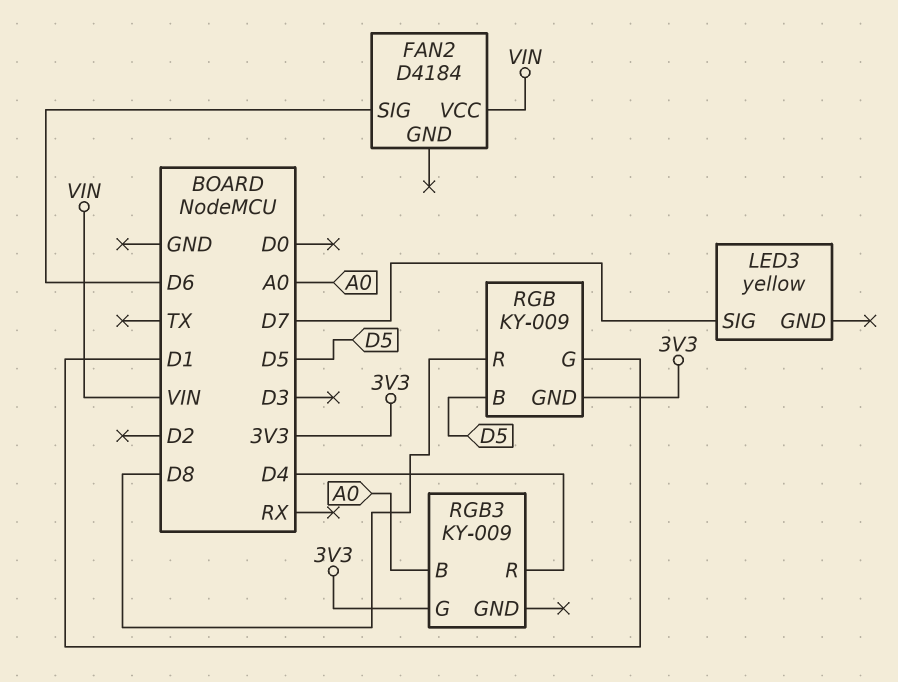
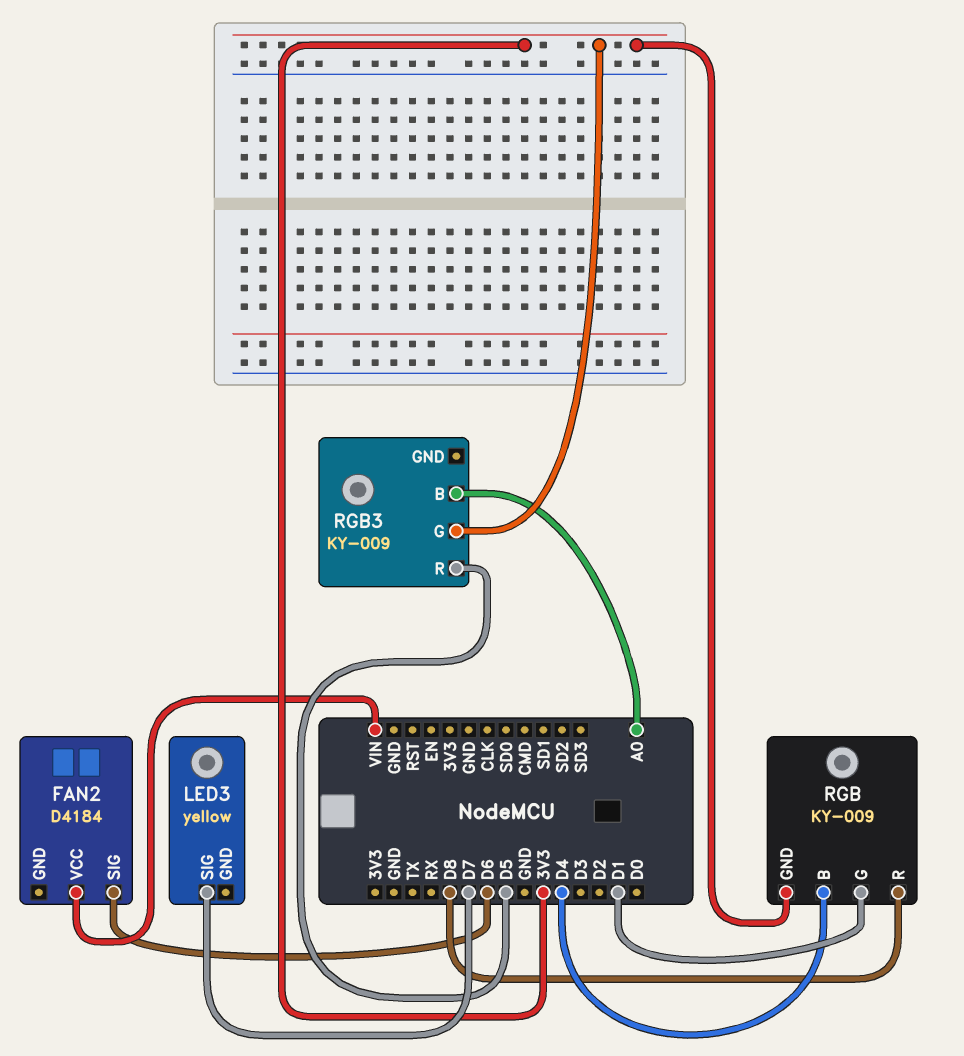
RGB pin B: D5 -> D4
RGB3 pin R: D4 -> D5

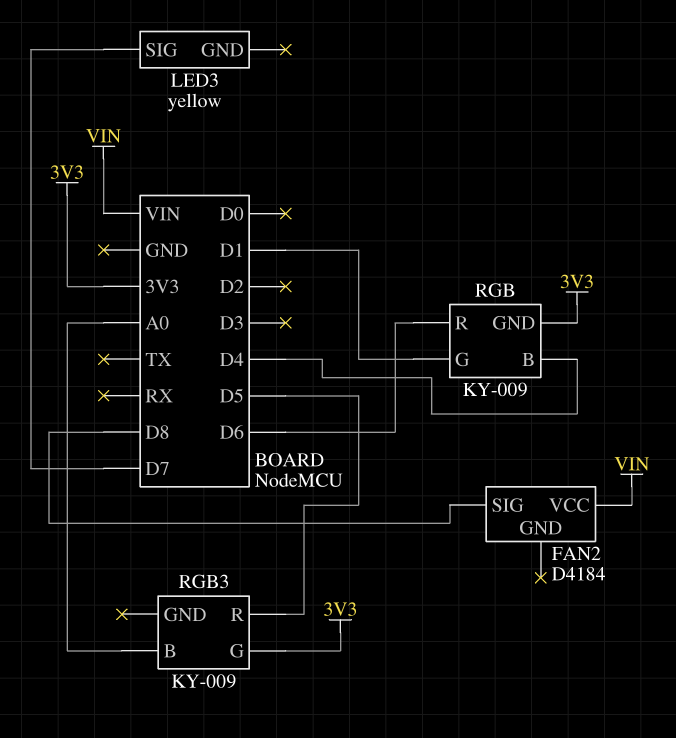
FAN2 pin SIG: D6 -> D8
RGB pin R: D8 -> D6

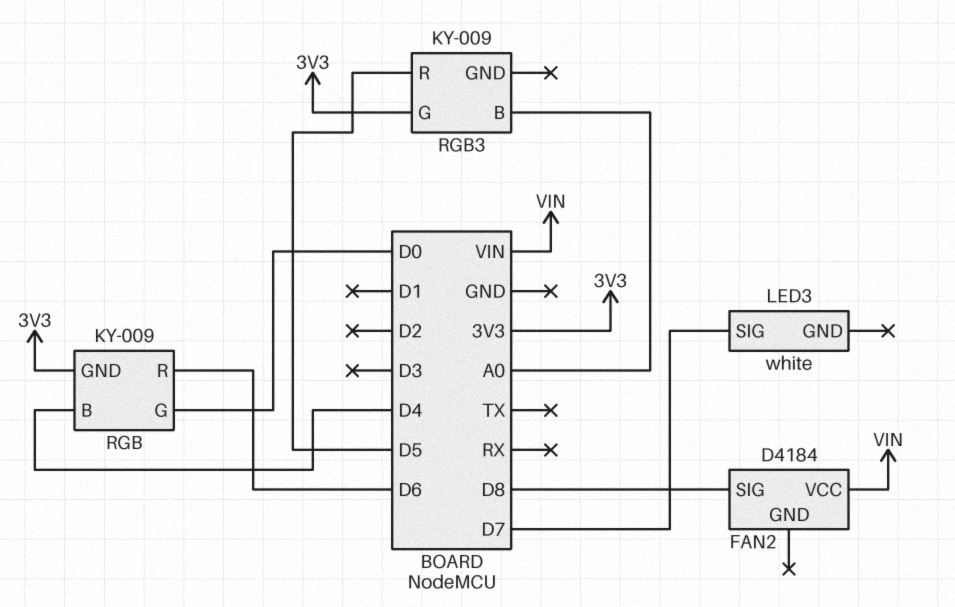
LED3: yellow -> white
RGB pin G: D1 -> D0

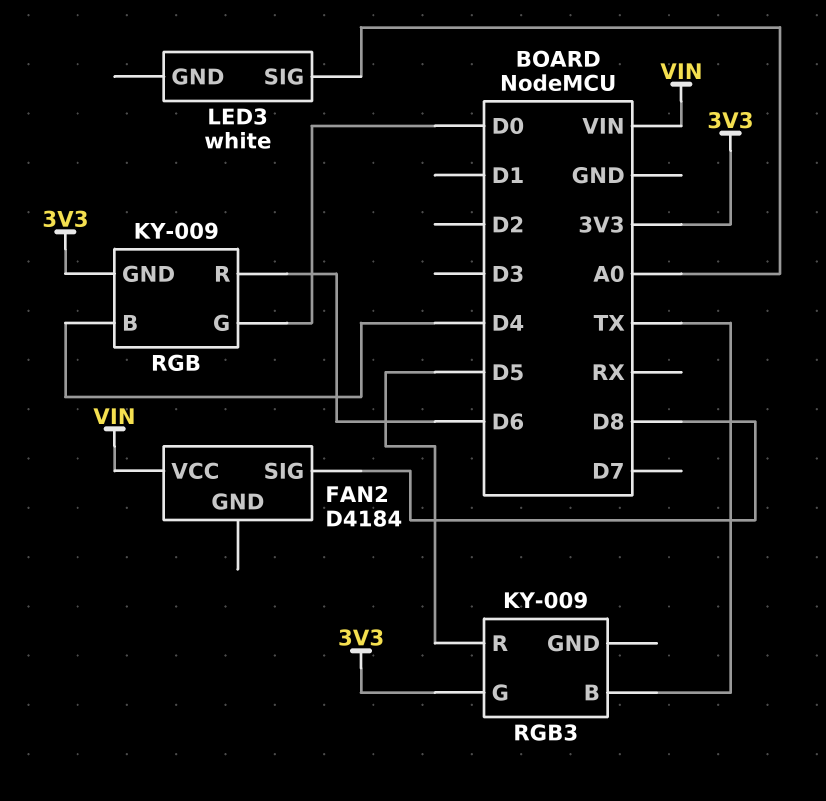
LED3 pin SIG: D7 -> A0
RGB3 pin B: A0 -> TX

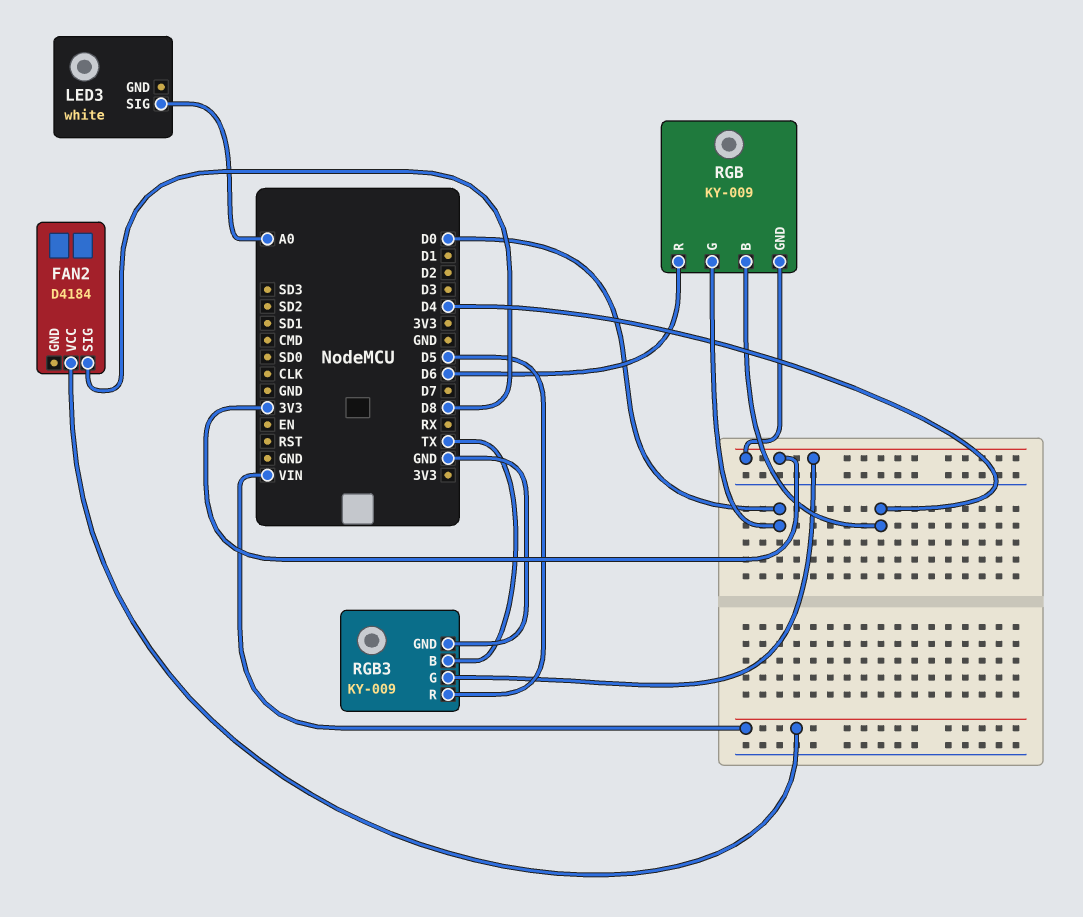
RGB3 pin GND: none -> GND

